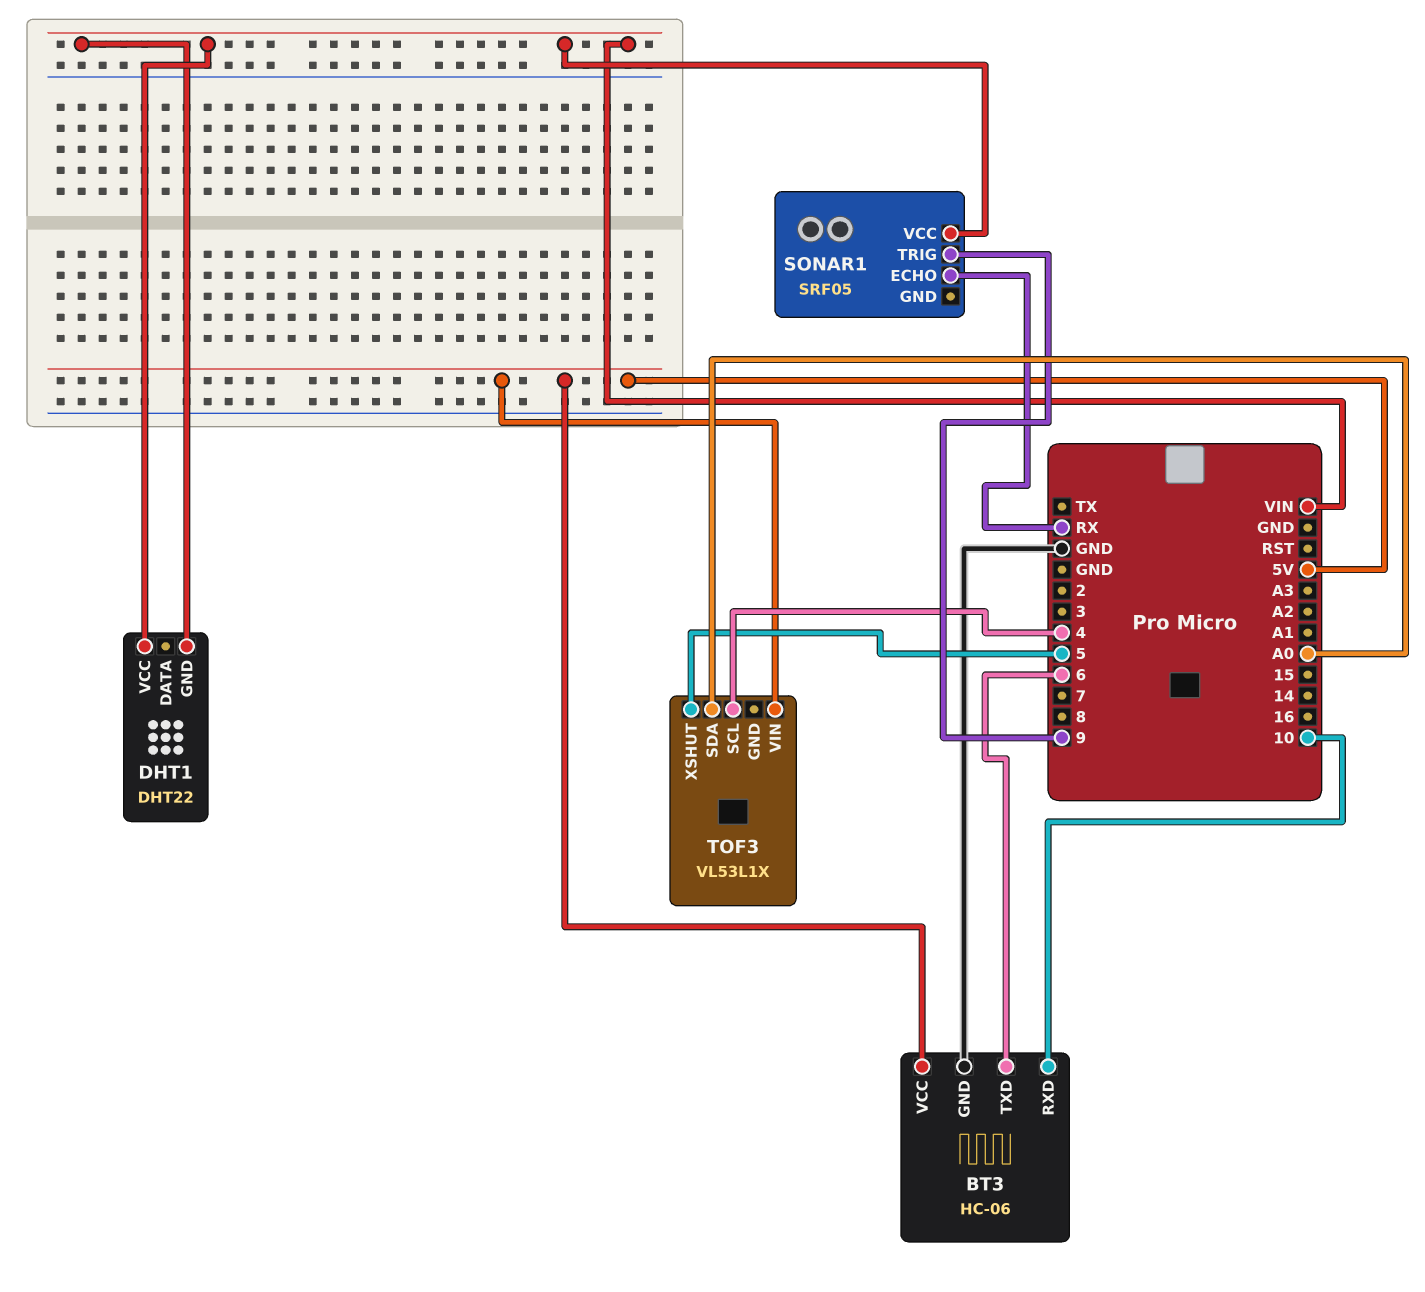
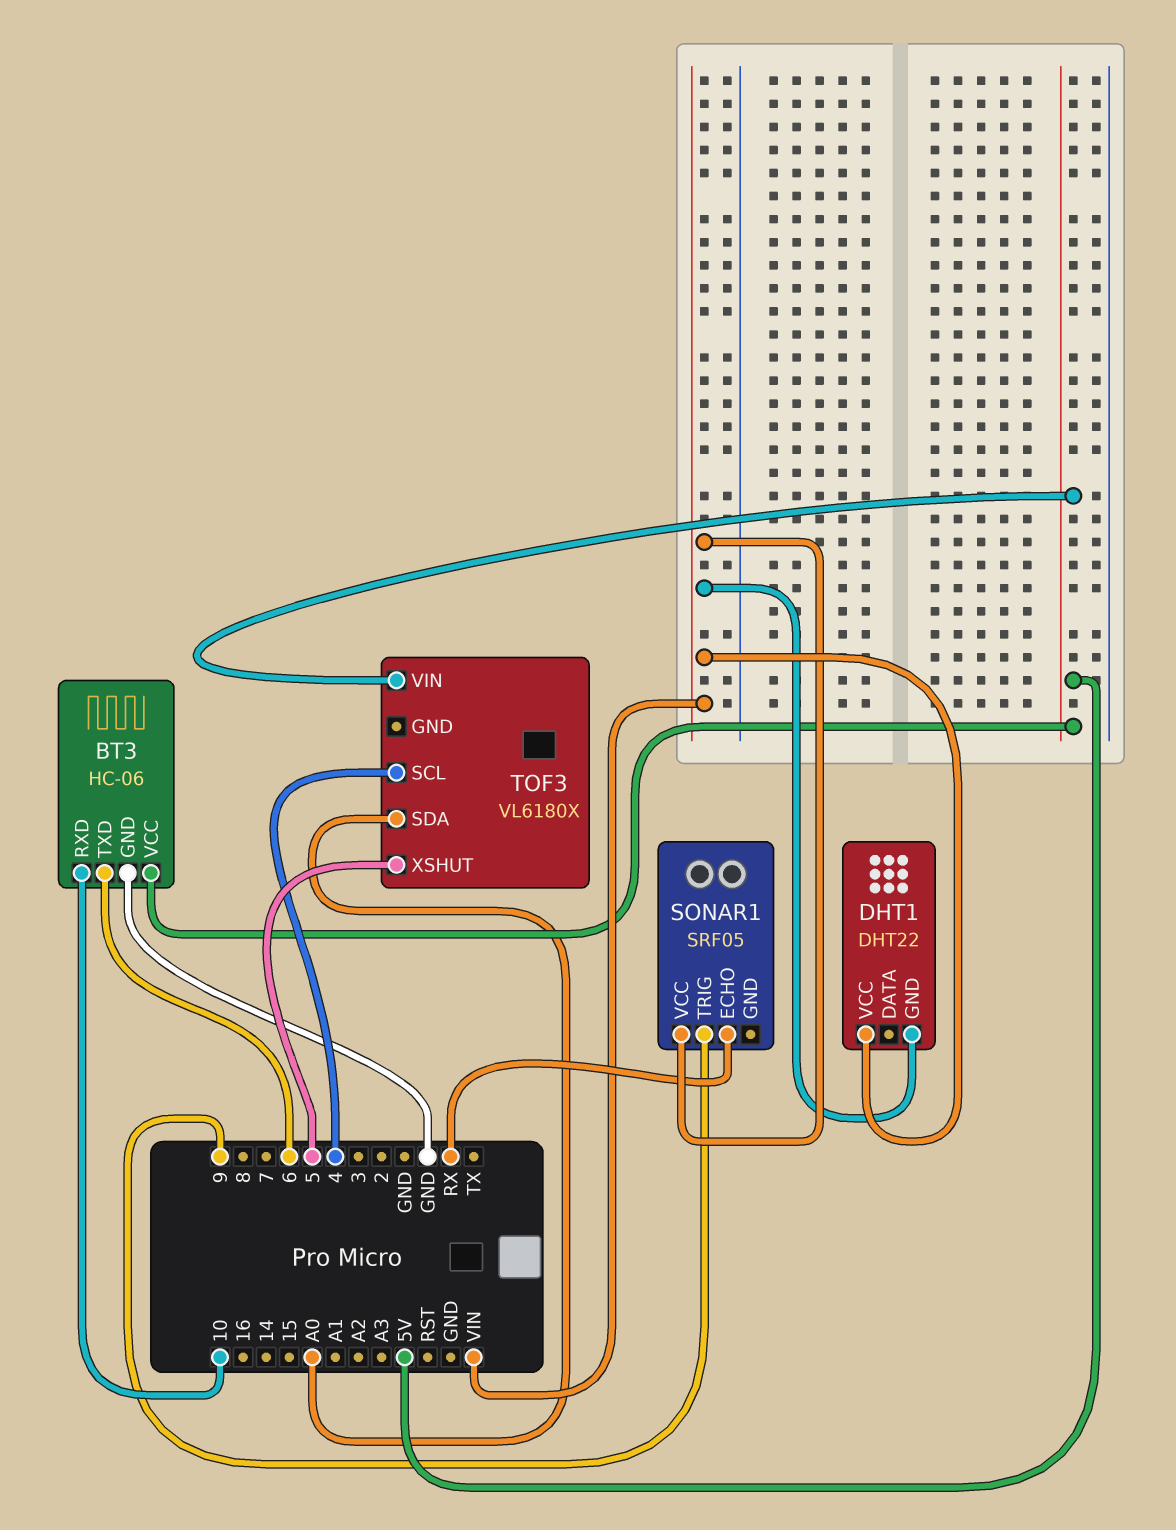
TOF3: VL53L1X -> VL6180X

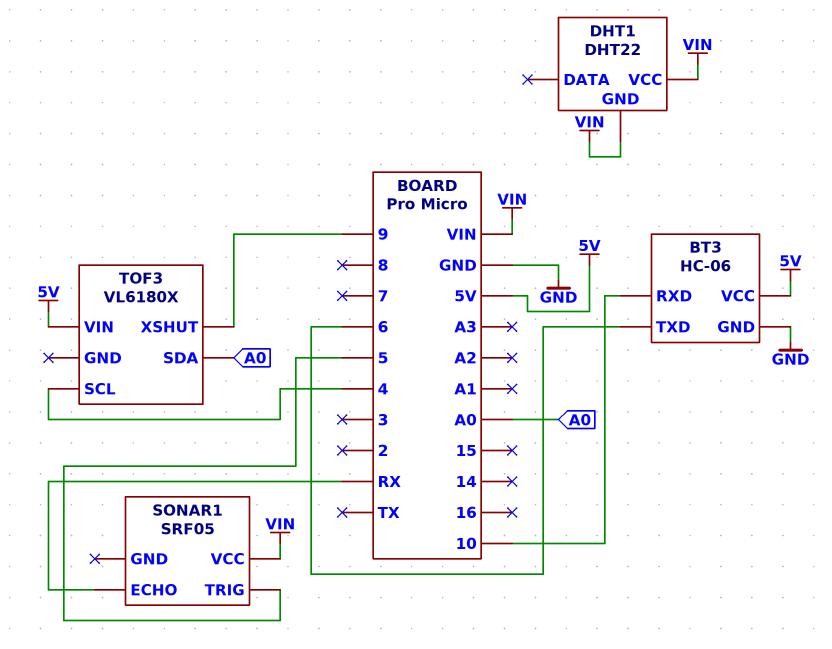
SONAR1 pin TRIG: 9 -> 5
TOF3 pin XSHUT: 5 -> 9

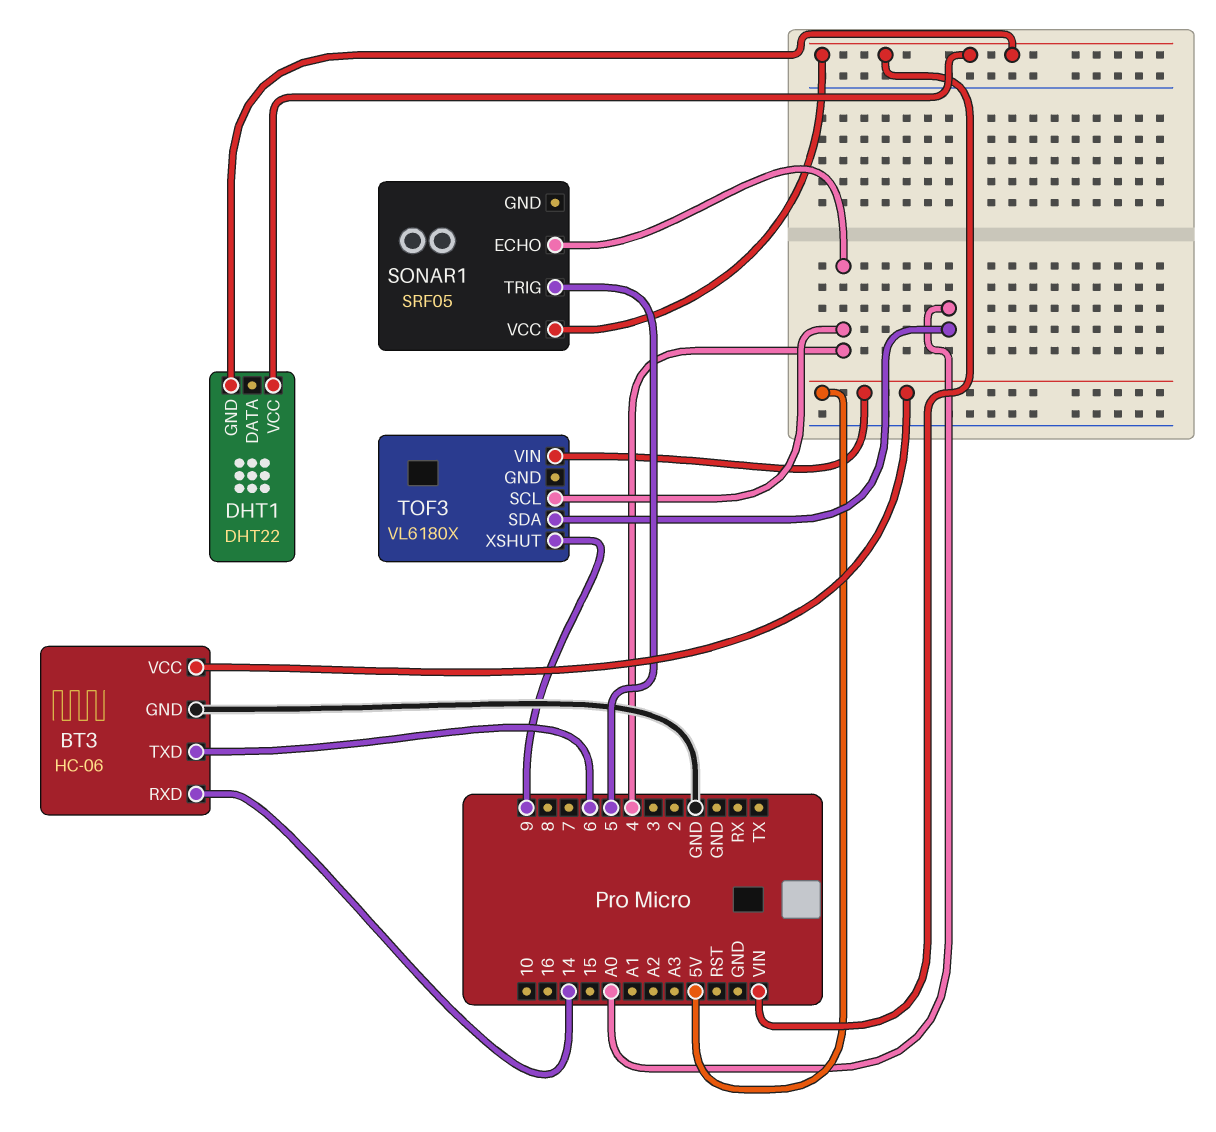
BT3 pin RXD: 10 -> 14
SONAR1 pin ECHO: RX -> 4

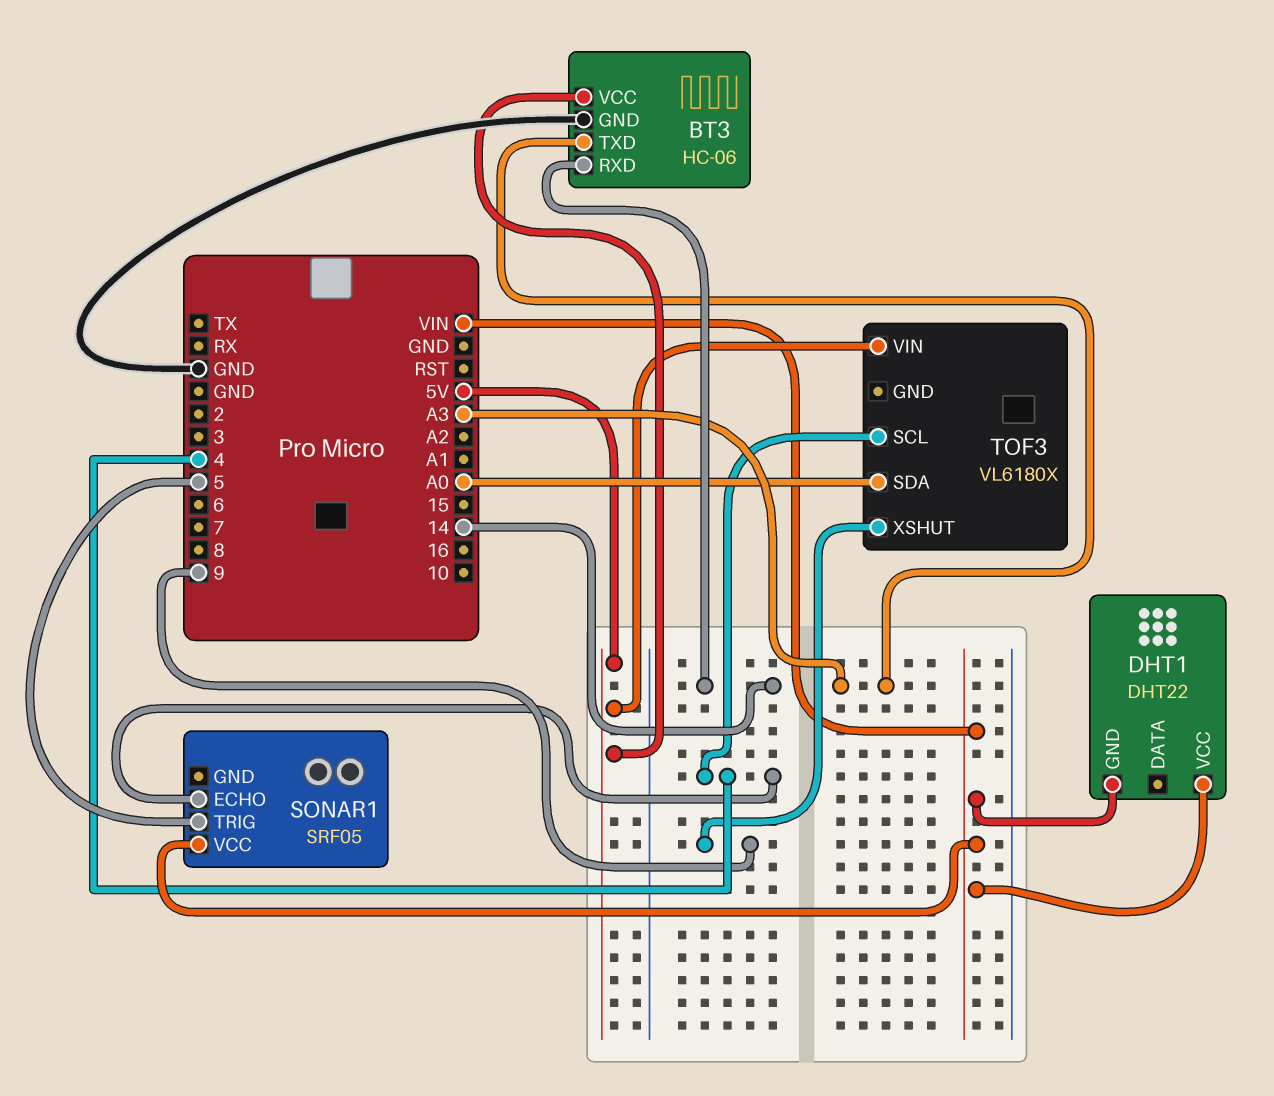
BT3 pin TXD: 6 -> A3

